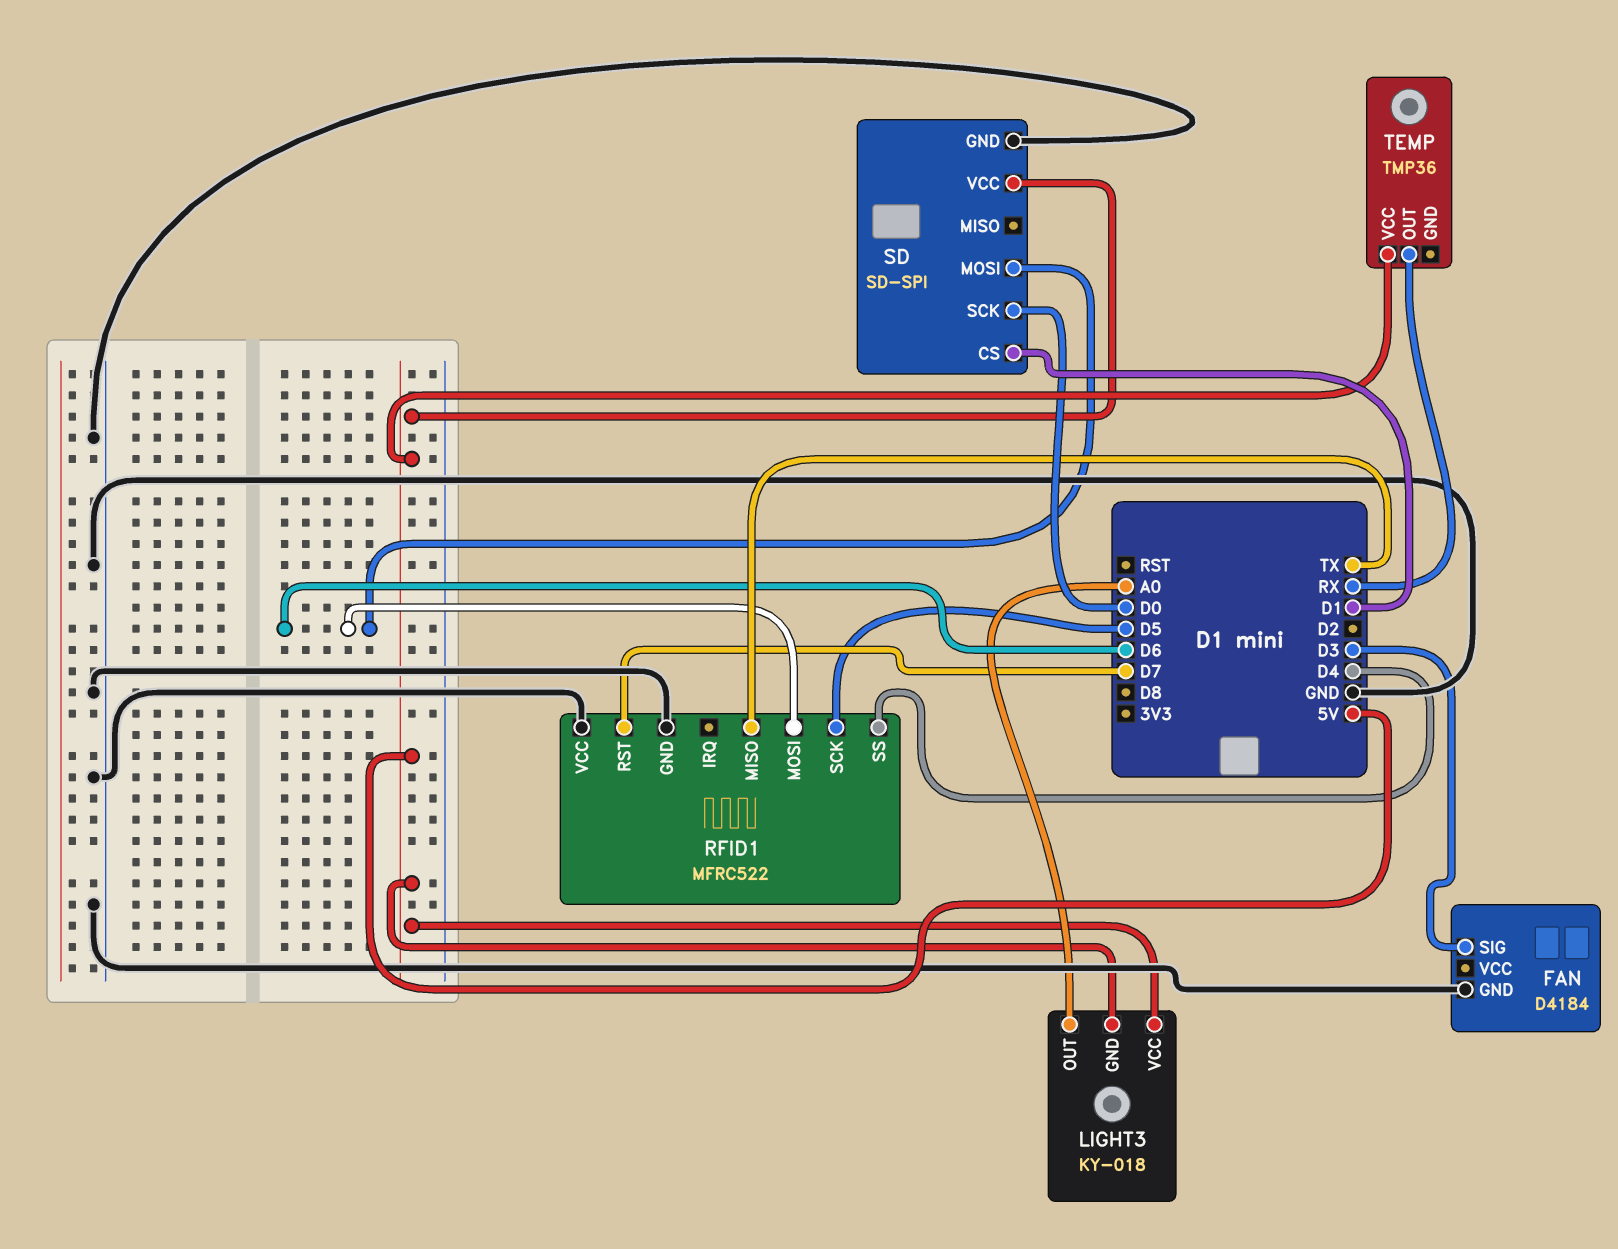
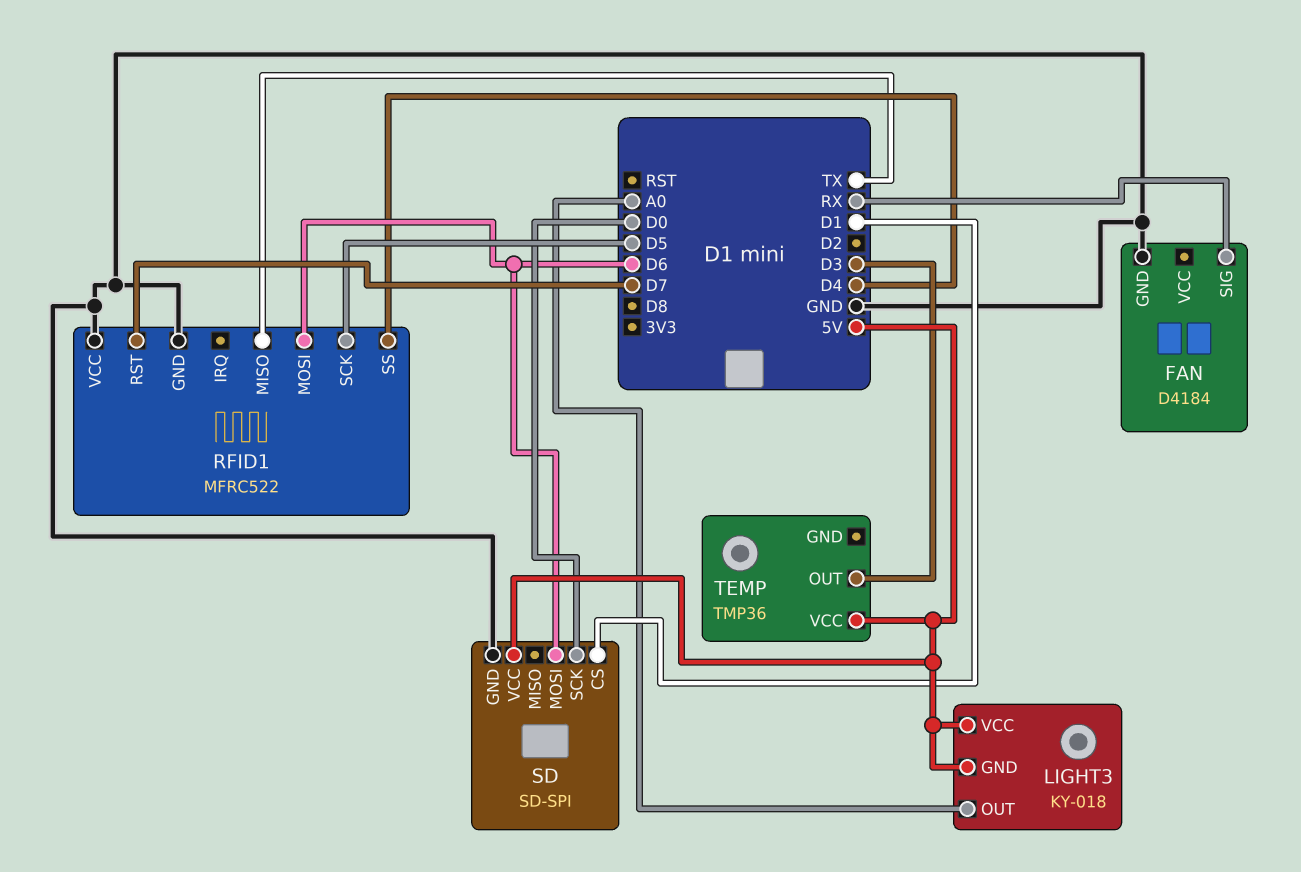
FAN pin SIG: D3 -> RX
TEMP pin OUT: RX -> D3

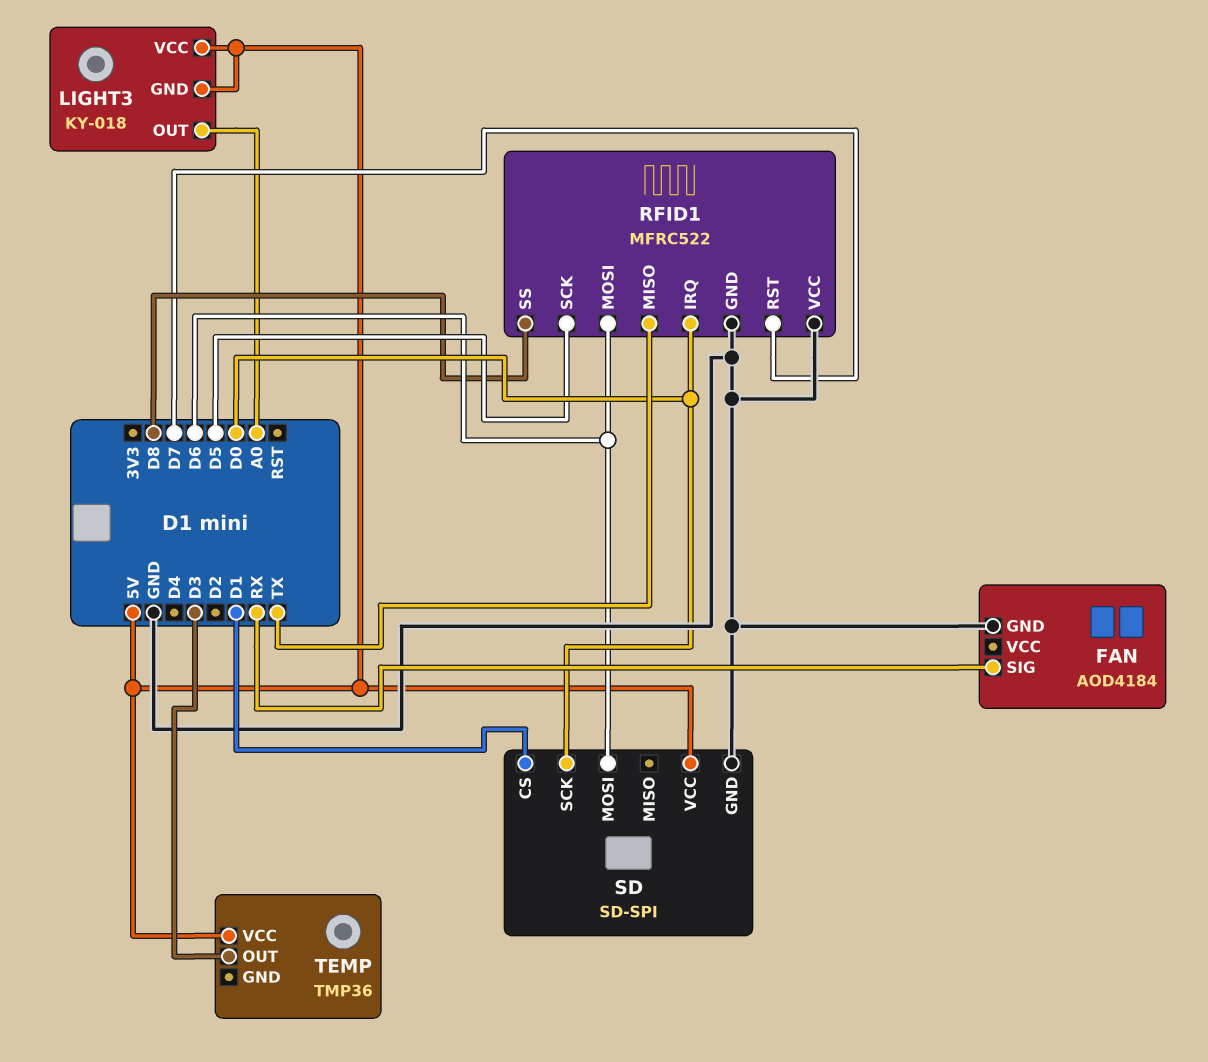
FAN: D4184 -> AOD4184
RFID1 pin IRQ: none -> D0
RFID1 pin SS: D4 -> D8

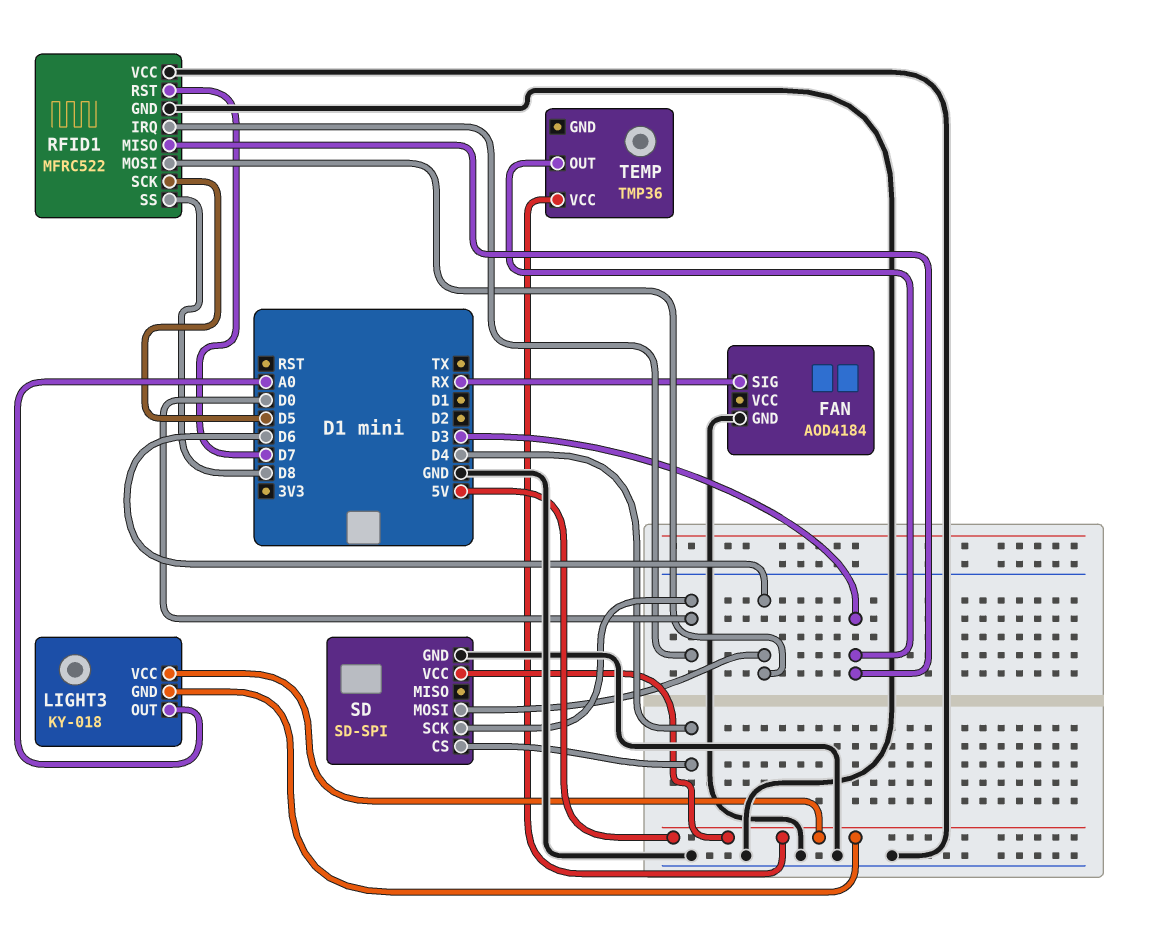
RFID1 pin MISO: TX -> D3
SD pin CS: D1 -> D4

